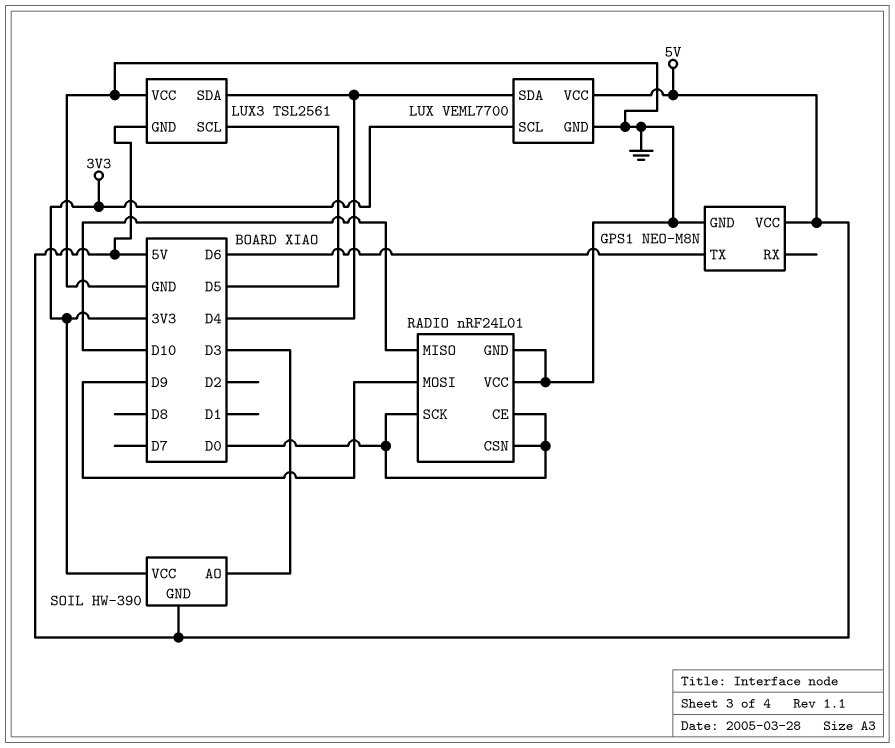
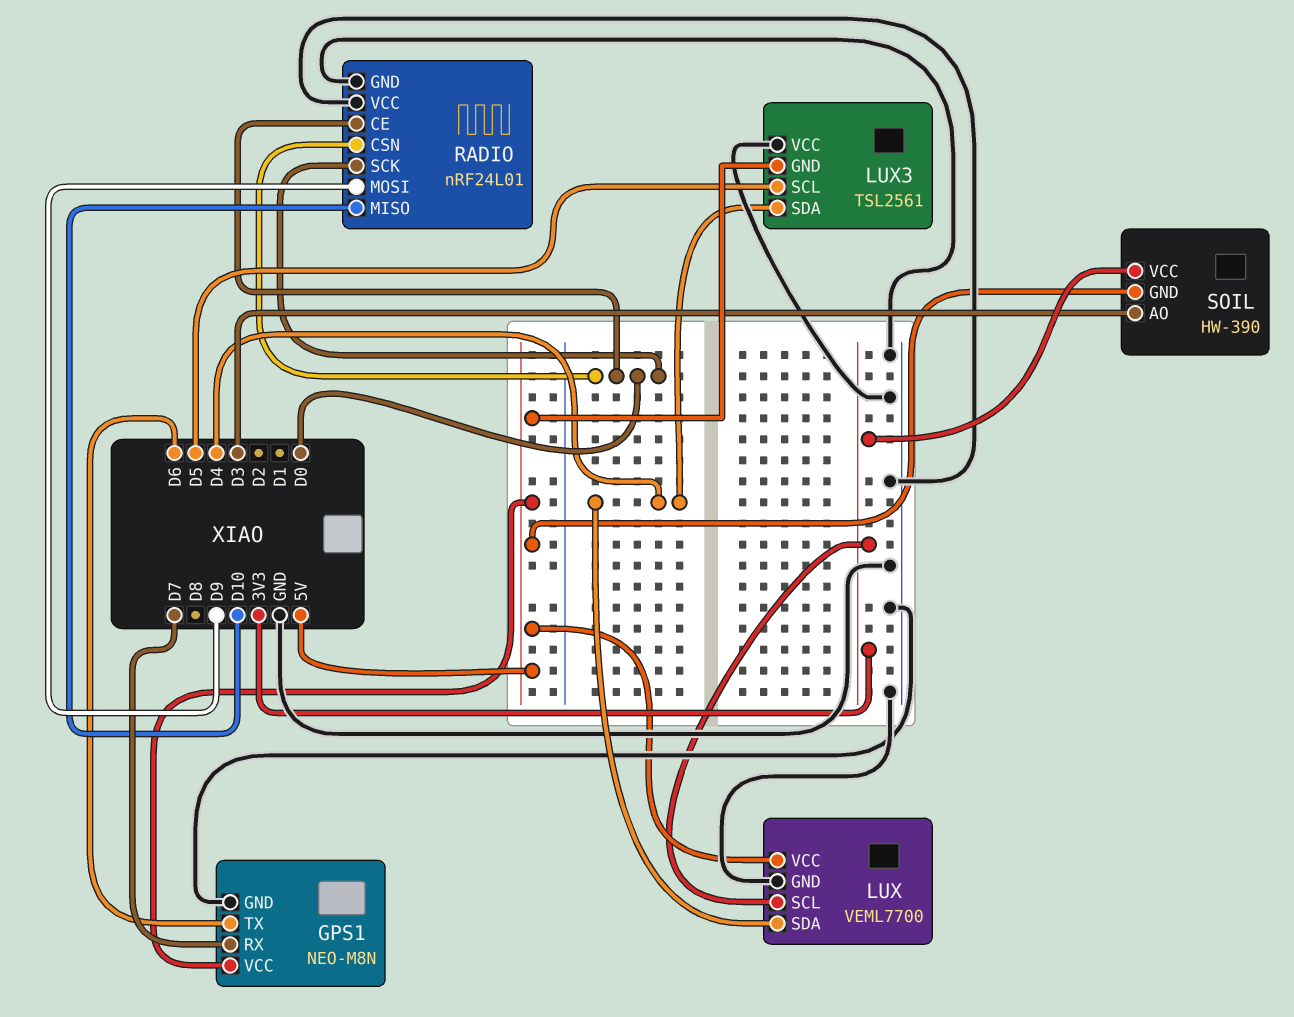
GPS1 pin RX: none -> D7

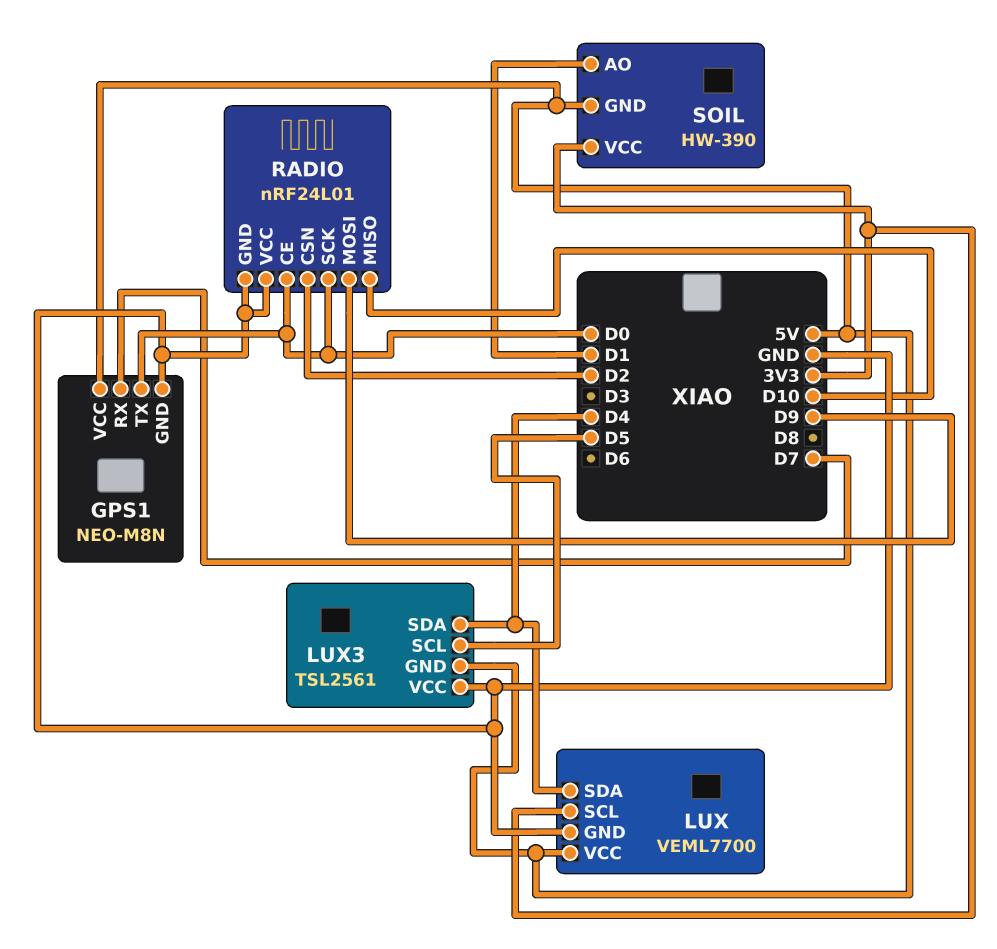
GPS1 pin TX: D6 -> D0
RADIO pin CSN: D0 -> D2
SOIL pin AO: D3 -> D1

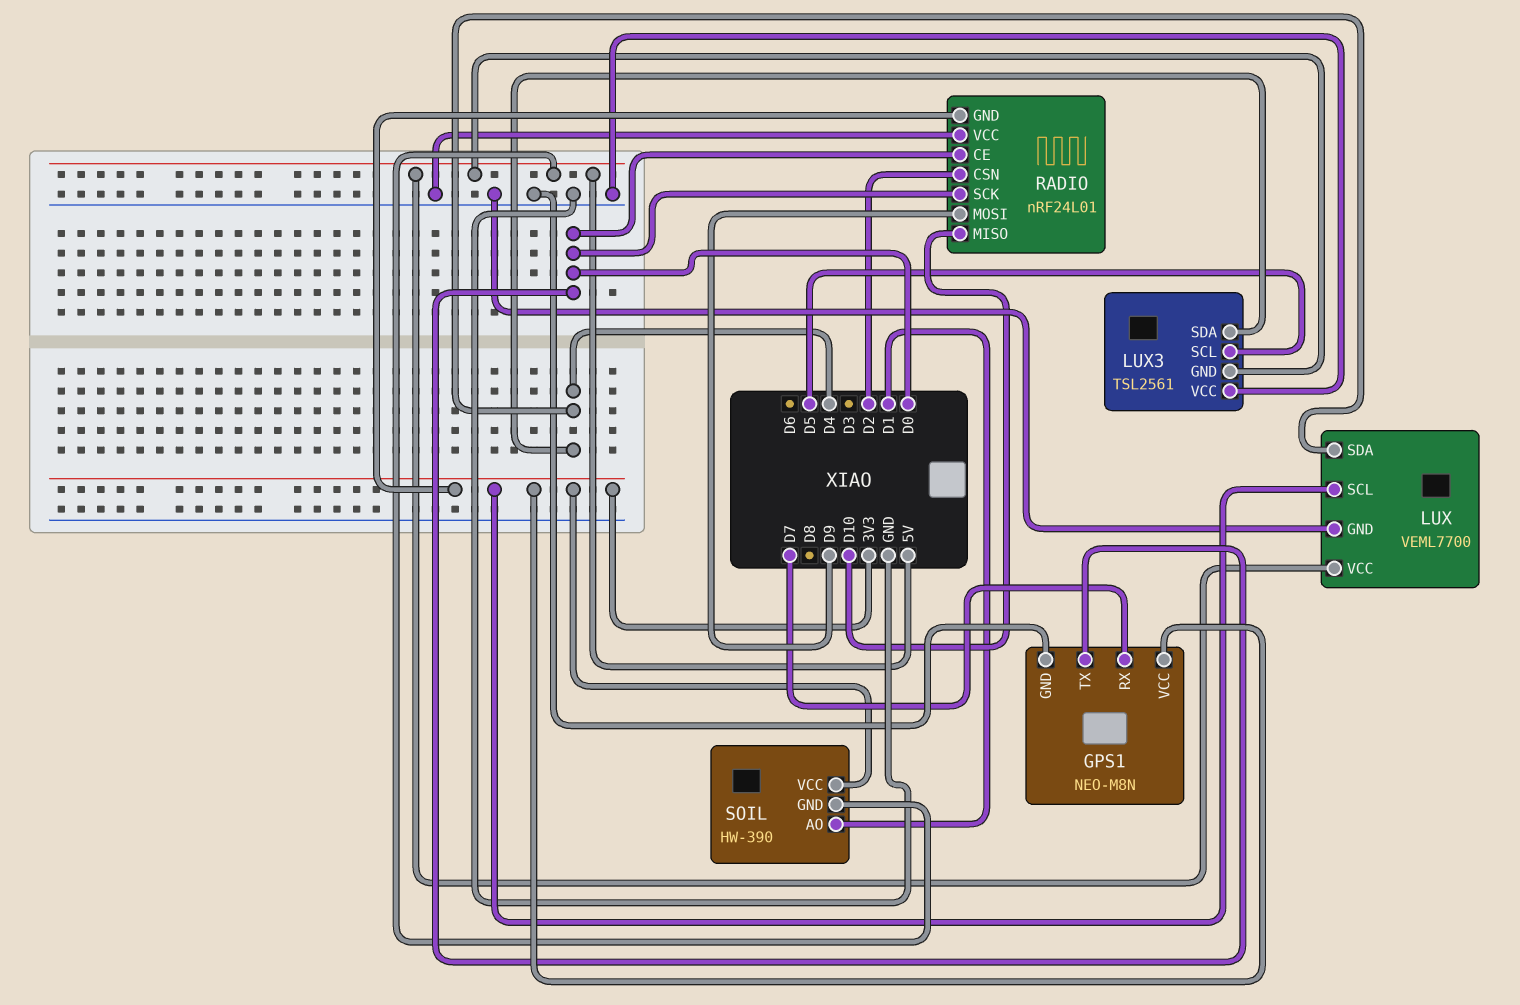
GPS1 pin VCC: 5V -> 3V3
RADIO pin GND: GND -> 3V3

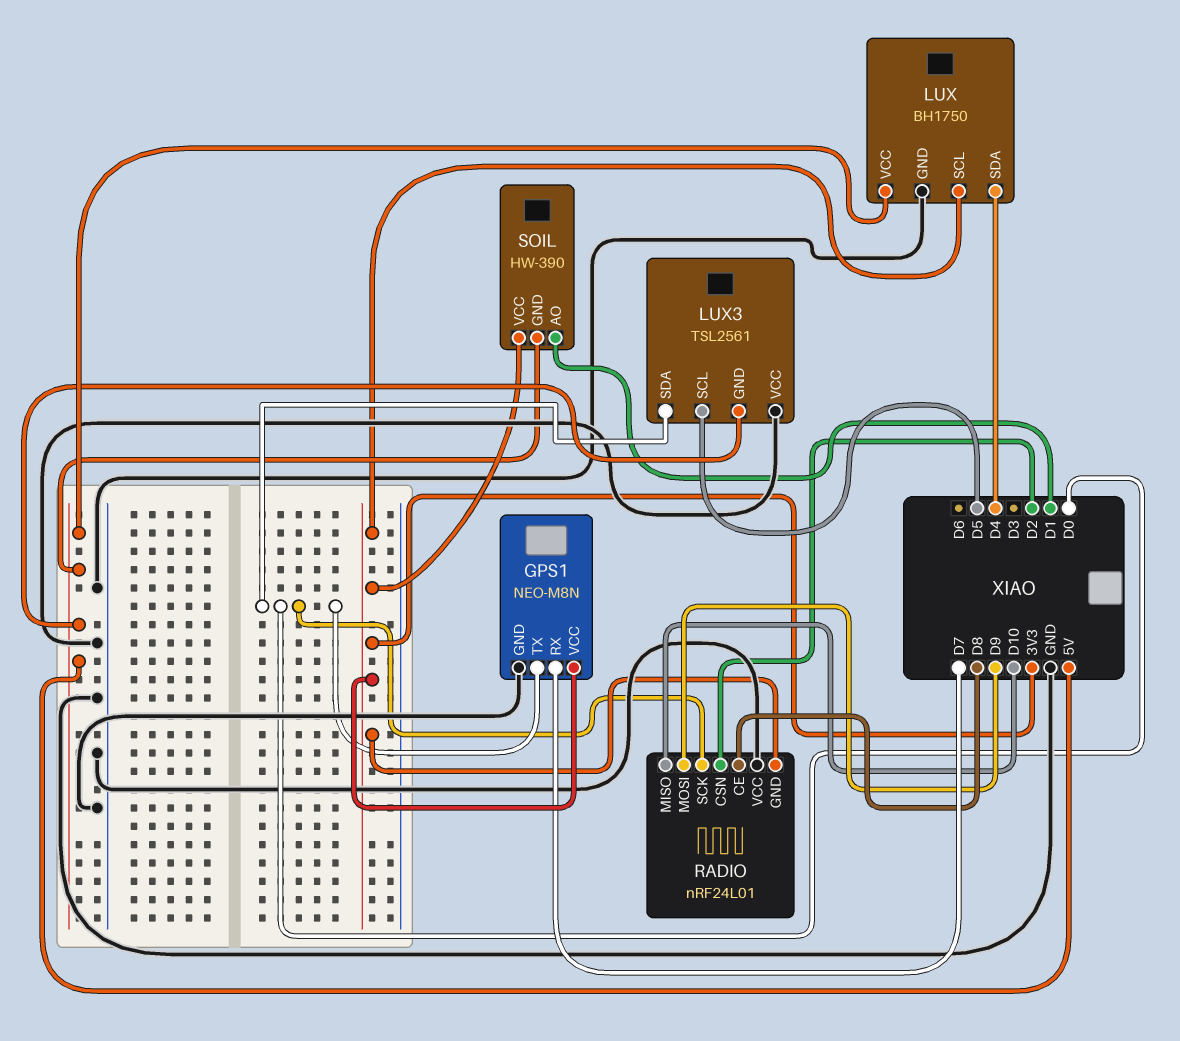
LUX: VEML7700 -> BH1750
LUX3 pin SDA: D4 -> D0
RADIO pin CE: D0 -> D8

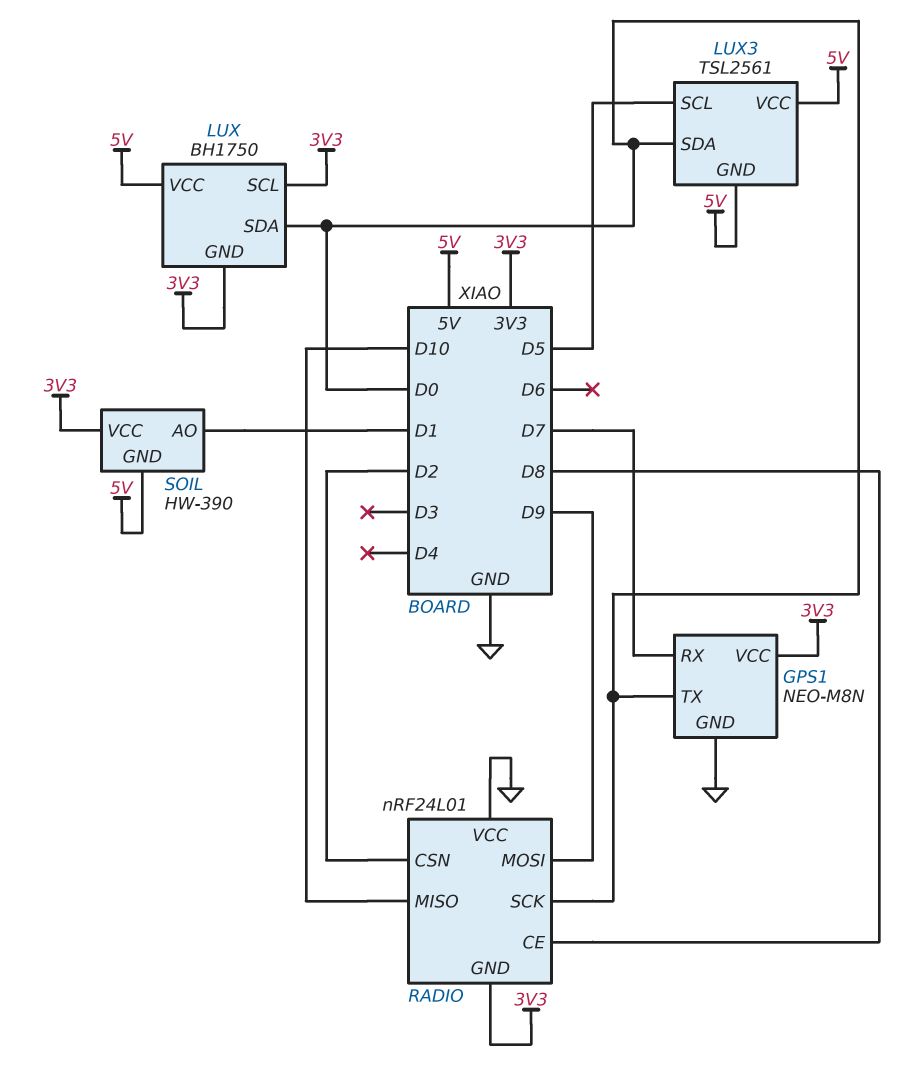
LUX pin GND: GND -> 3V3
LUX pin SDA: D4 -> D0
LUX3 pin VCC: GND -> 5V

